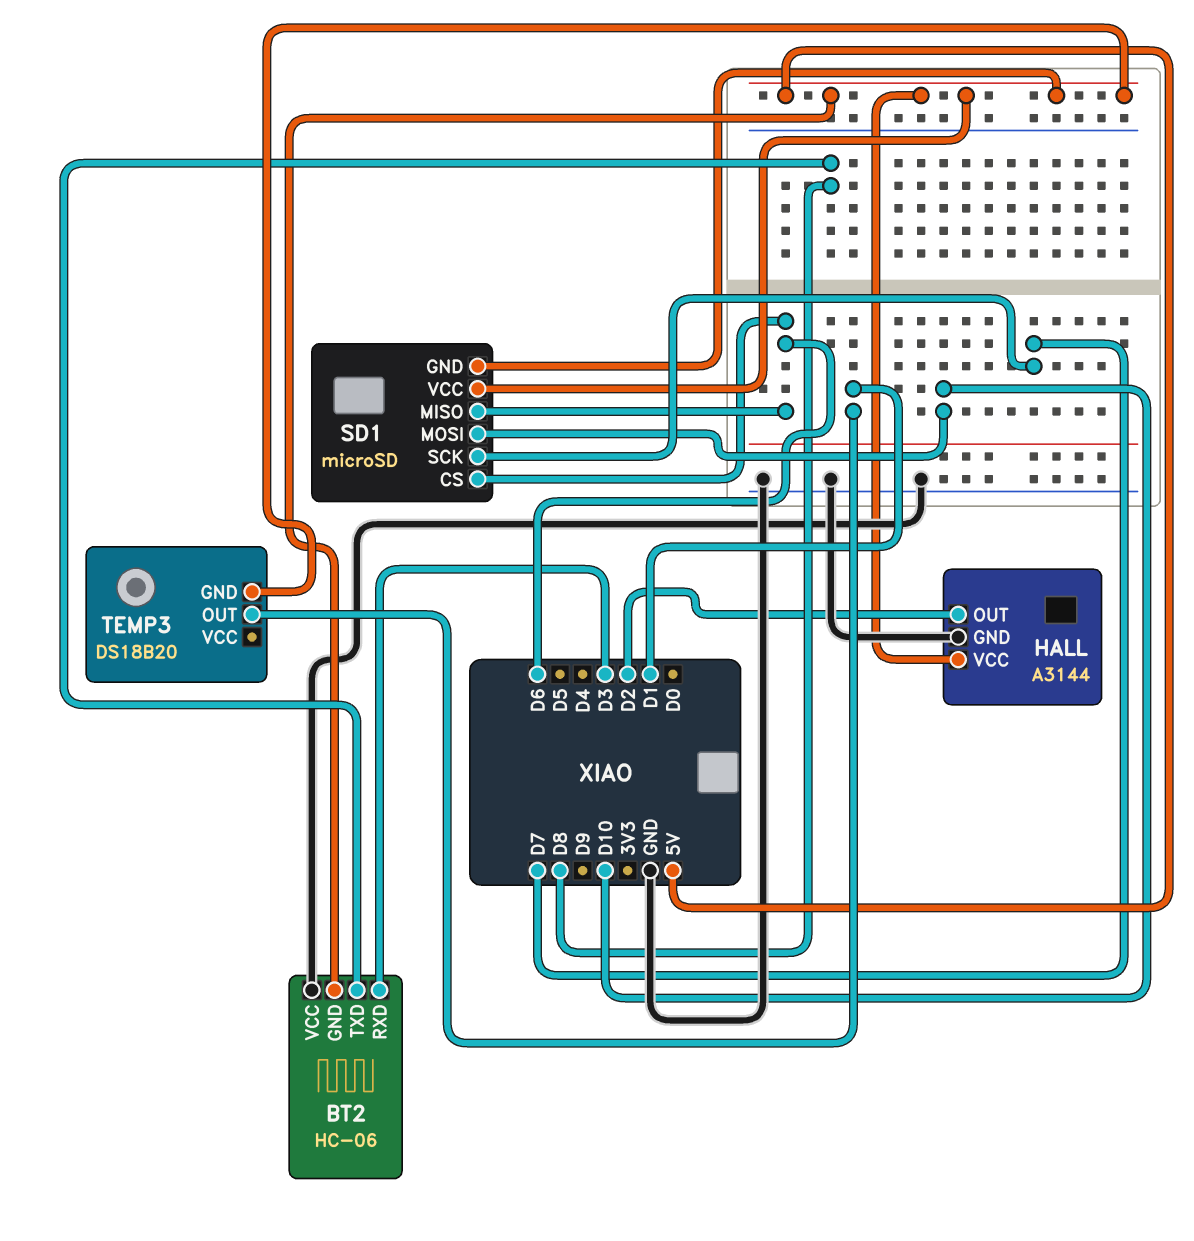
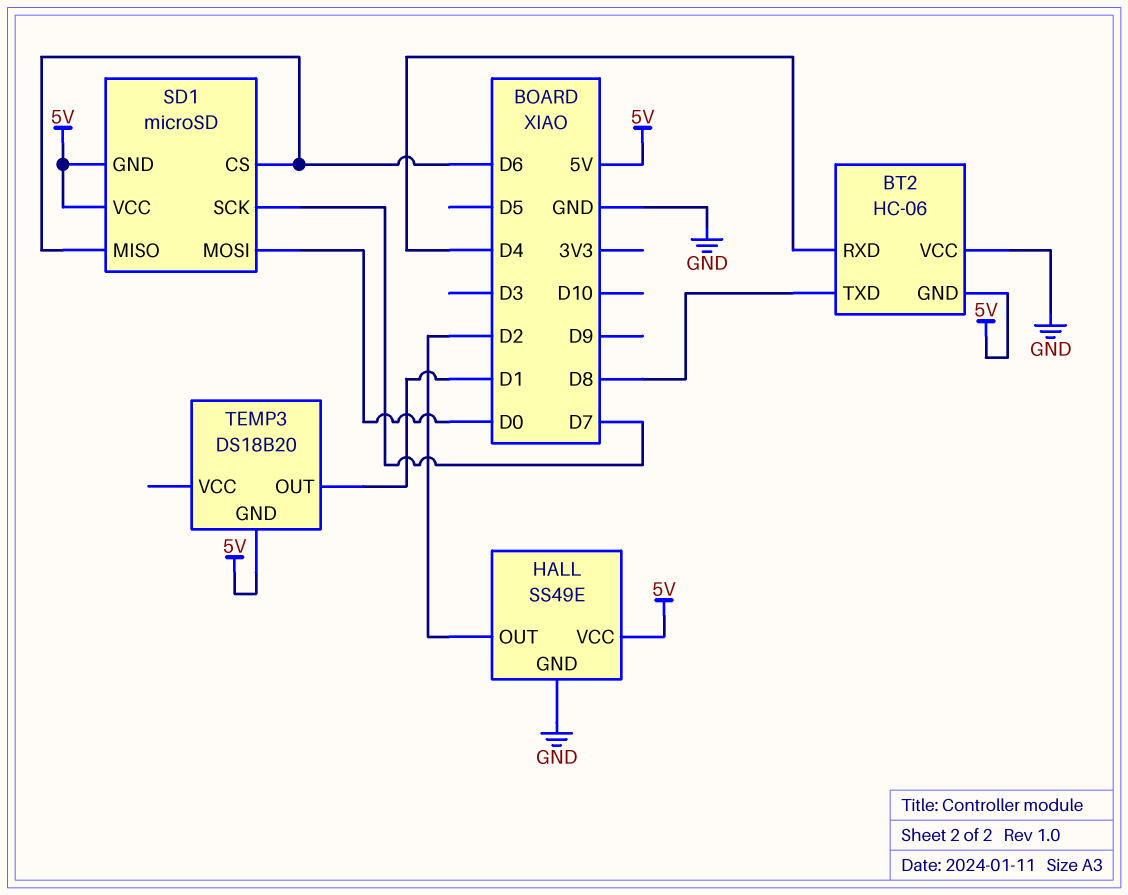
BT2 pin RXD: D3 -> D4
HALL: A3144 -> SS49E
SD1 pin MOSI: D10 -> D0

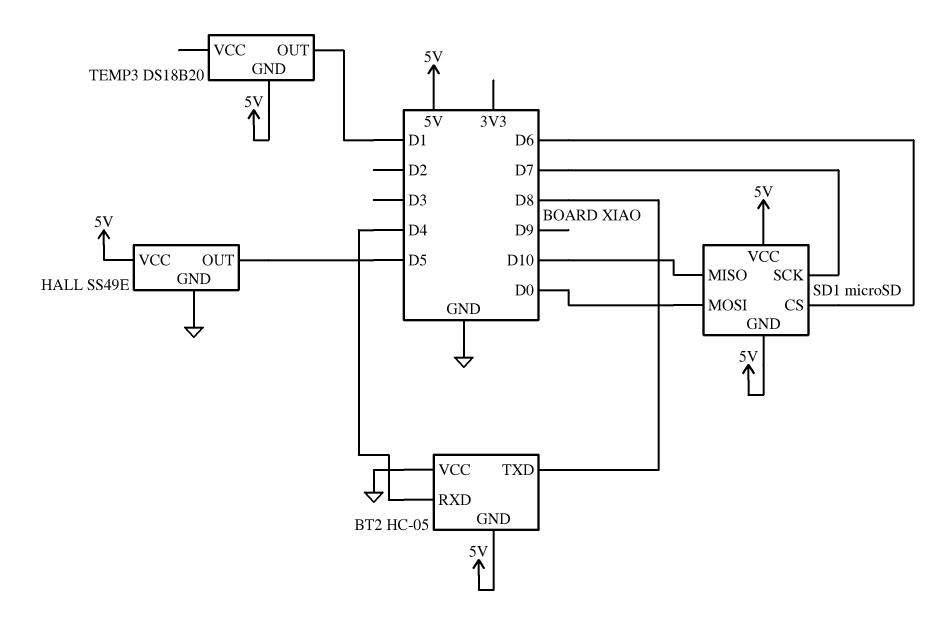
BT2: HC-06 -> HC-05
HALL pin OUT: D2 -> D5
SD1 pin MISO: D6 -> D10

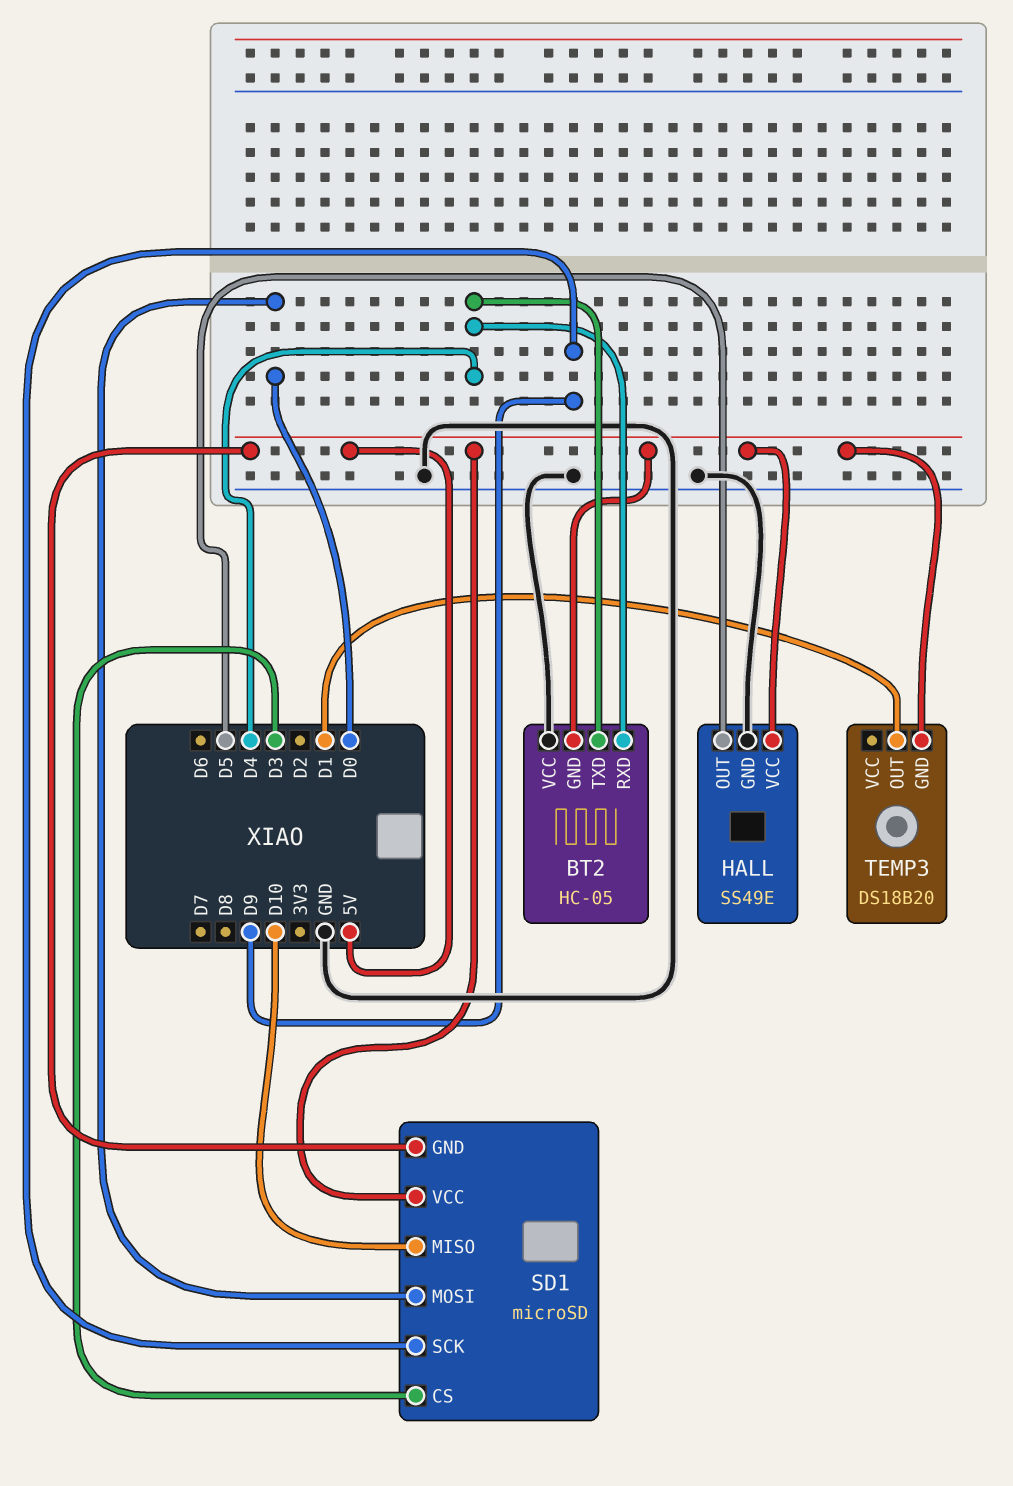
BT2 pin TXD: D8 -> D4
SD1 pin CS: D6 -> D3
SD1 pin SCK: D7 -> D9

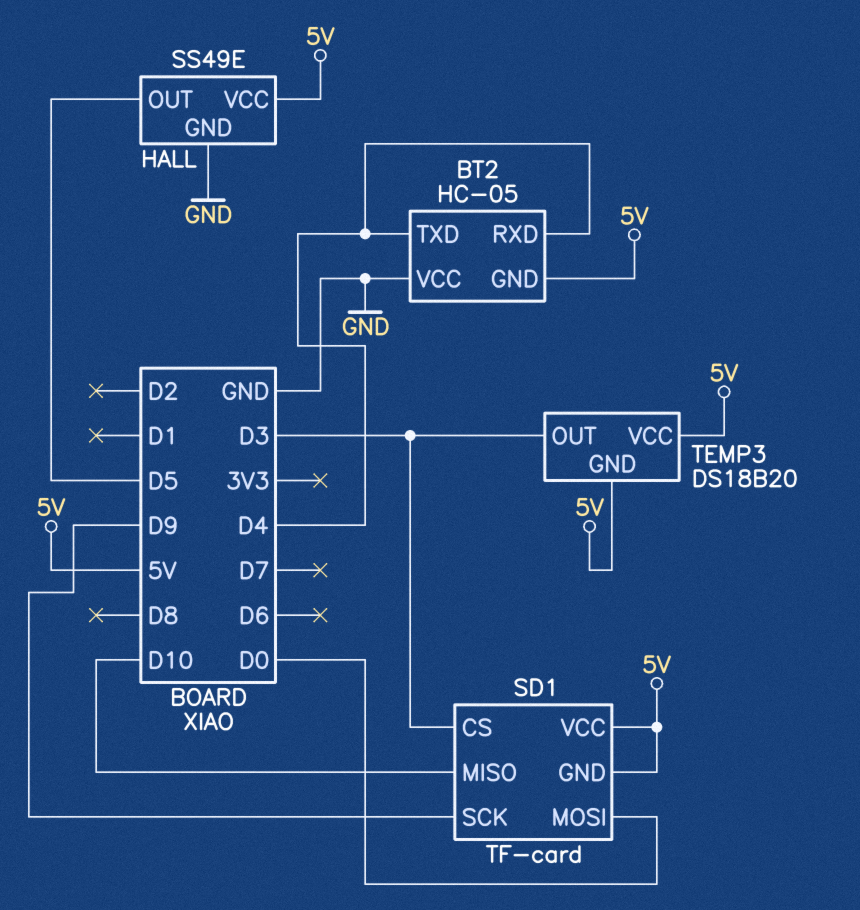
SD1: microSD -> TF-card
TEMP3 pin OUT: D1 -> D3
TEMP3 pin VCC: none -> 5V

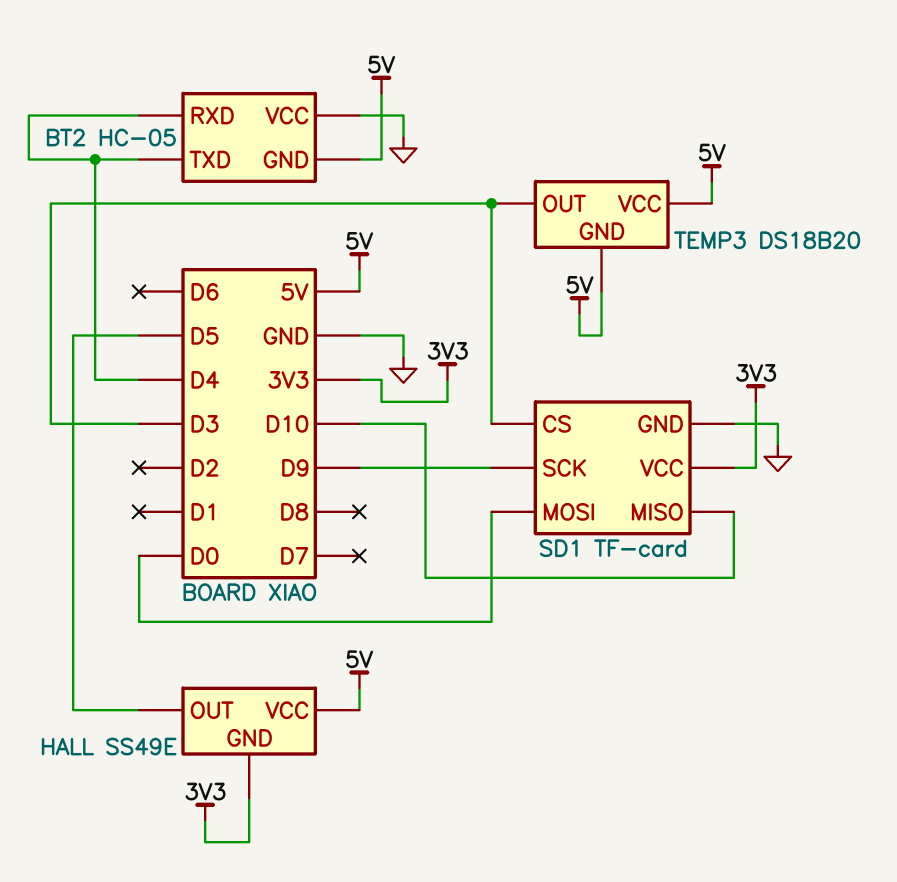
HALL pin GND: GND -> 3V3
SD1 pin GND: 5V -> GND
SD1 pin VCC: 5V -> 3V3

